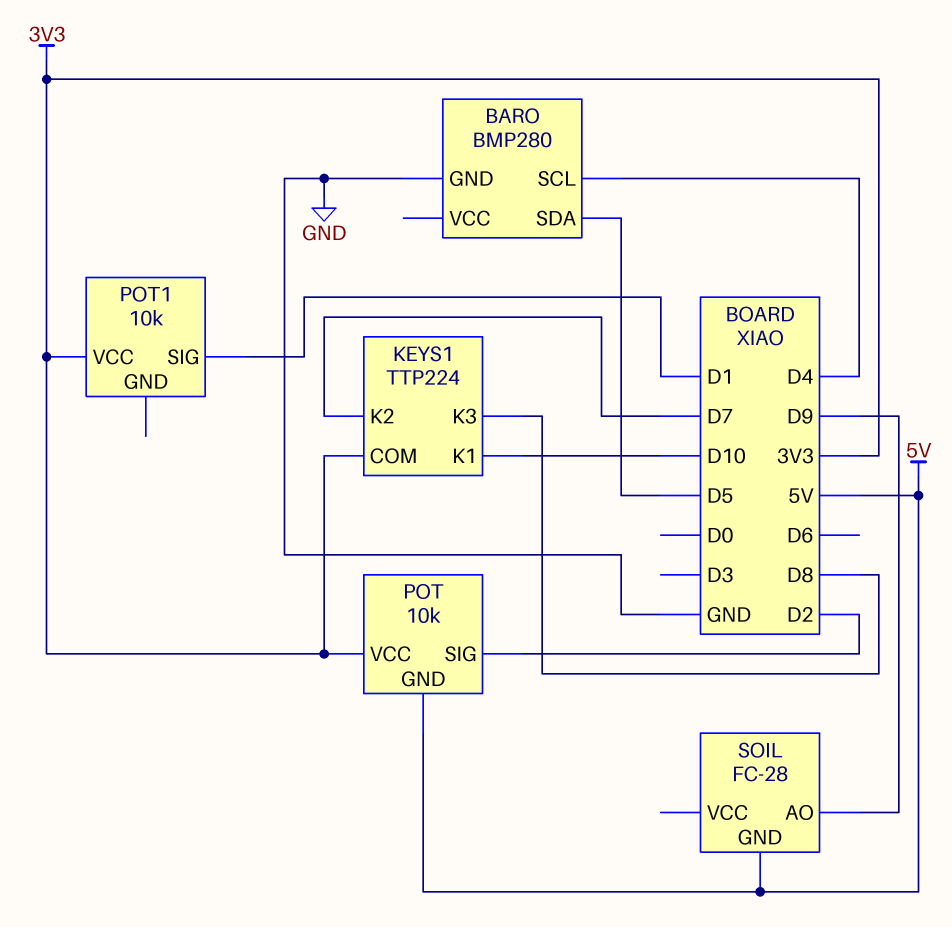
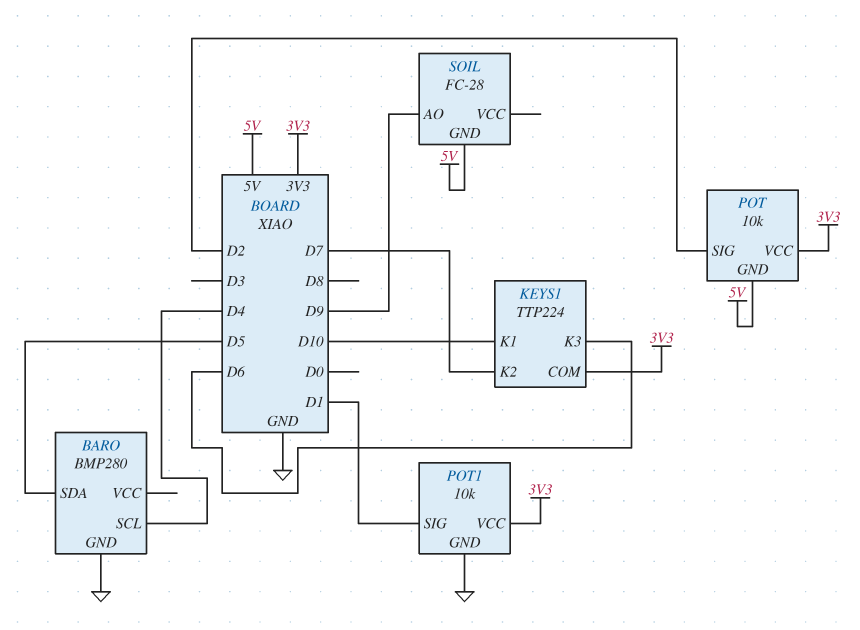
KEYS1 pin K3: D8 -> D6
POT1 pin GND: none -> GND

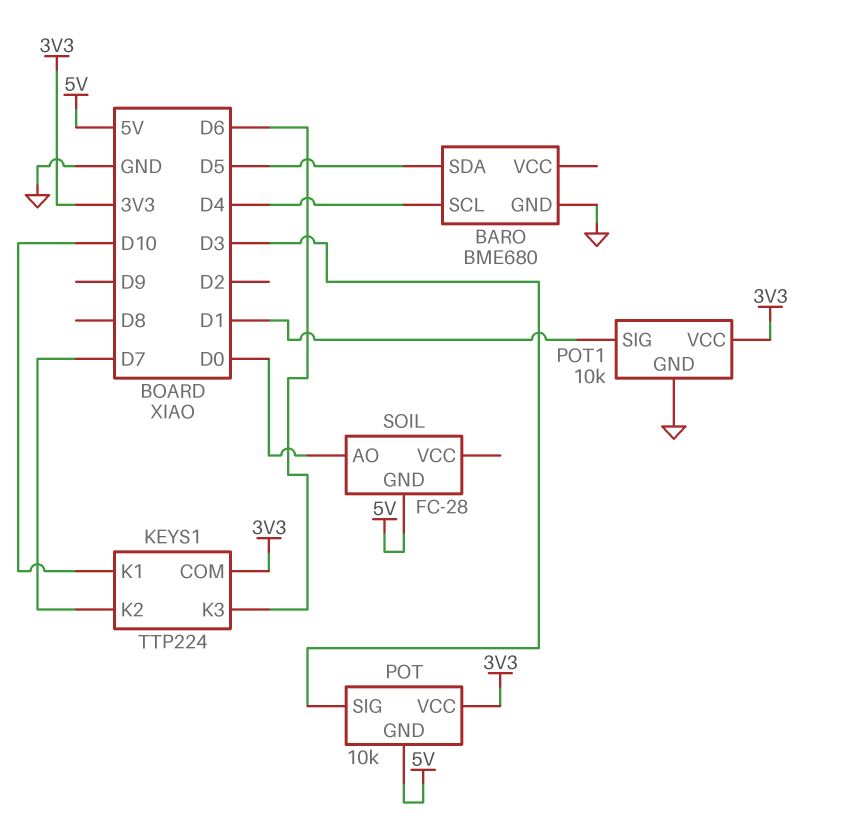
BARO: BMP280 -> BME680
POT pin SIG: D2 -> D3
SOIL pin AO: D9 -> D0

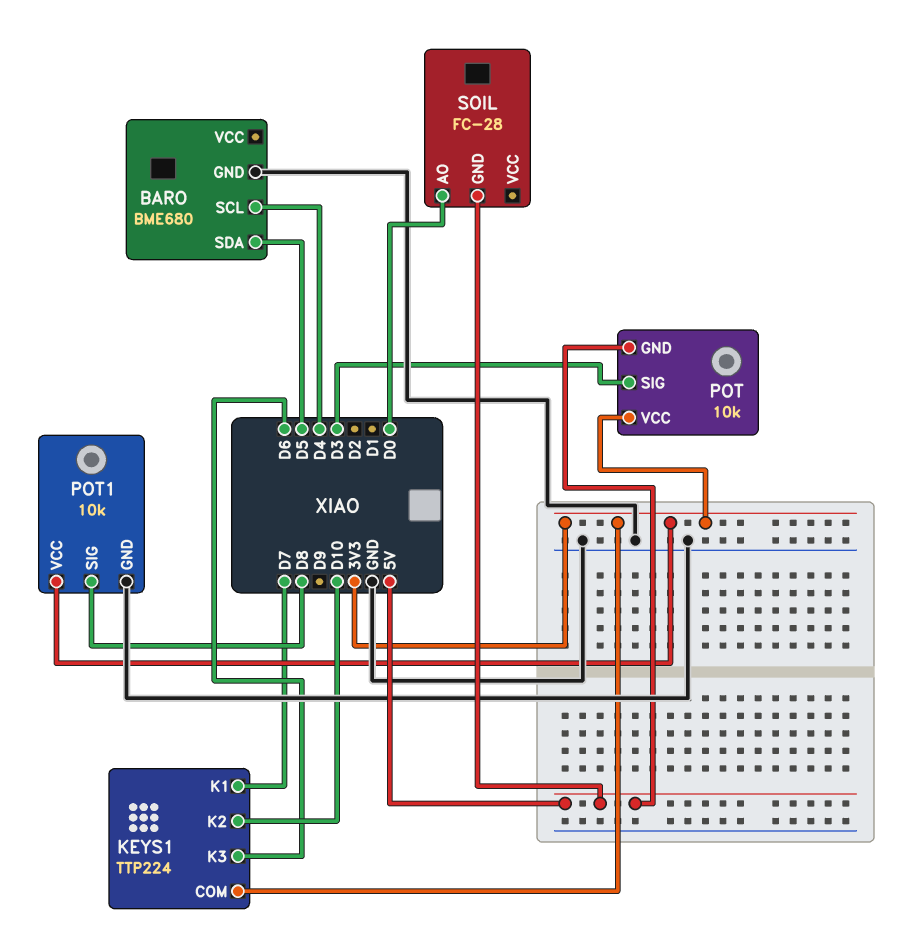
KEYS1 pin K1: D10 -> D7
KEYS1 pin K2: D7 -> D10
POT1 pin SIG: D1 -> D8

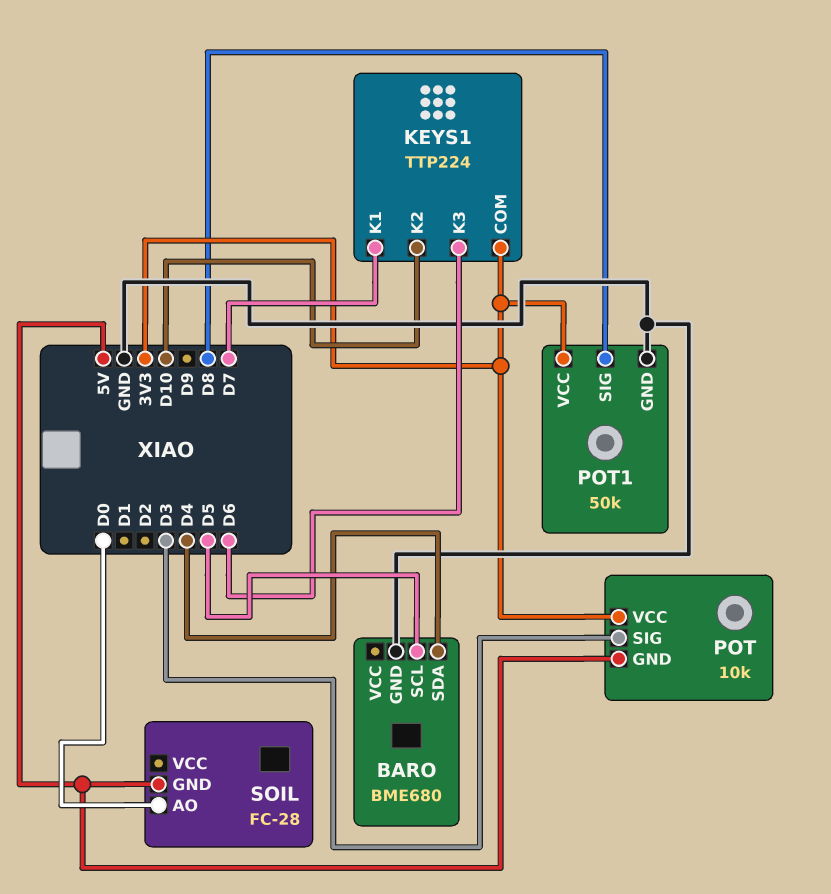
BARO pin SCL: D4 -> D5
BARO pin SDA: D5 -> D4
POT1: 10k -> 50k

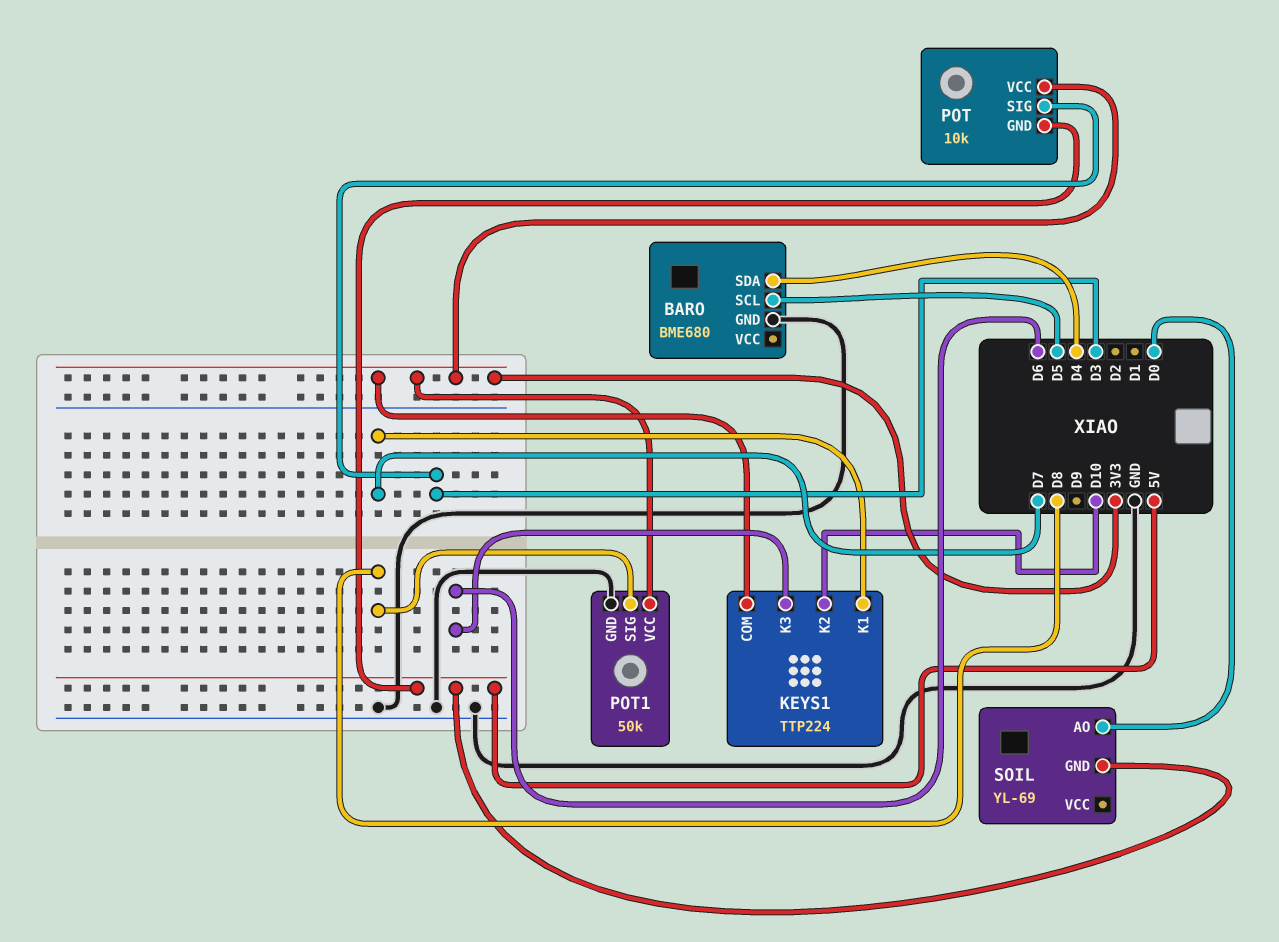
SOIL: FC-28 -> YL-69

